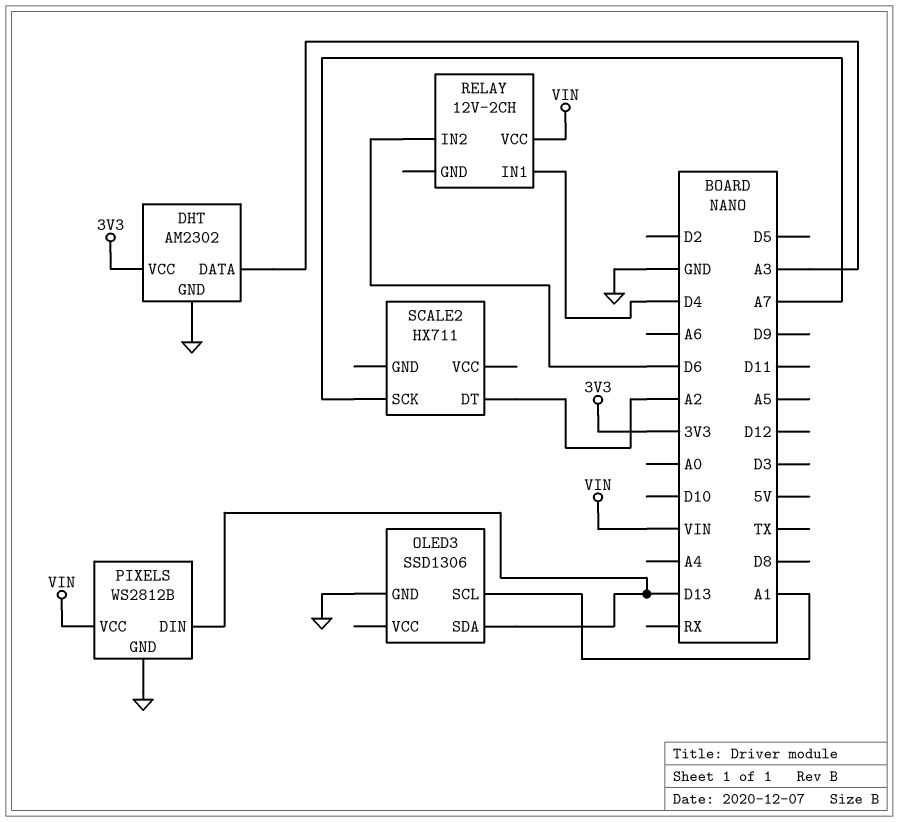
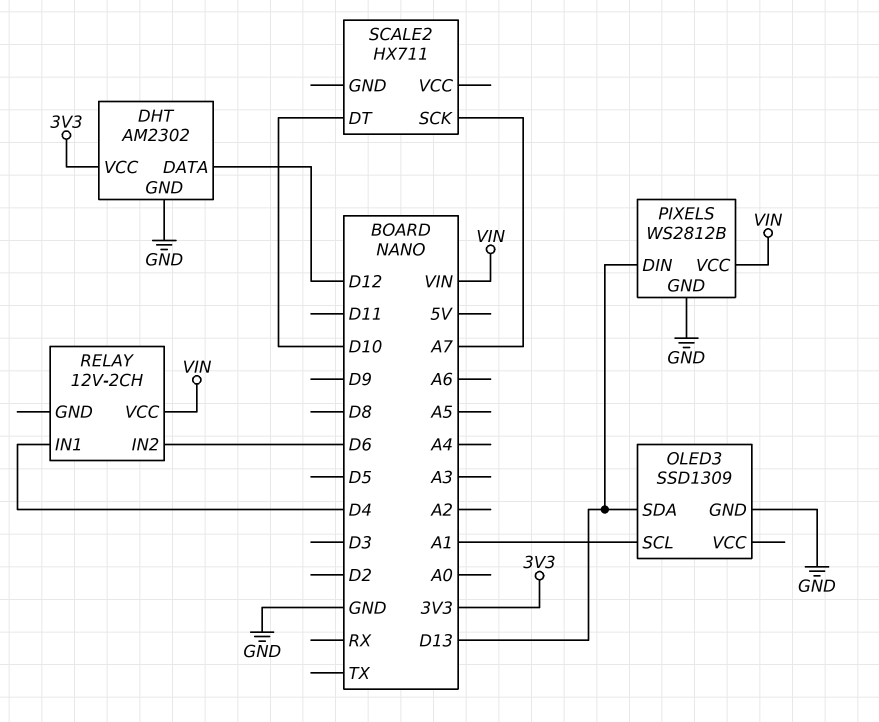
DHT pin DATA: A3 -> D12
OLED3: SSD1306 -> SSD1309
SCALE2 pin DT: A2 -> D10

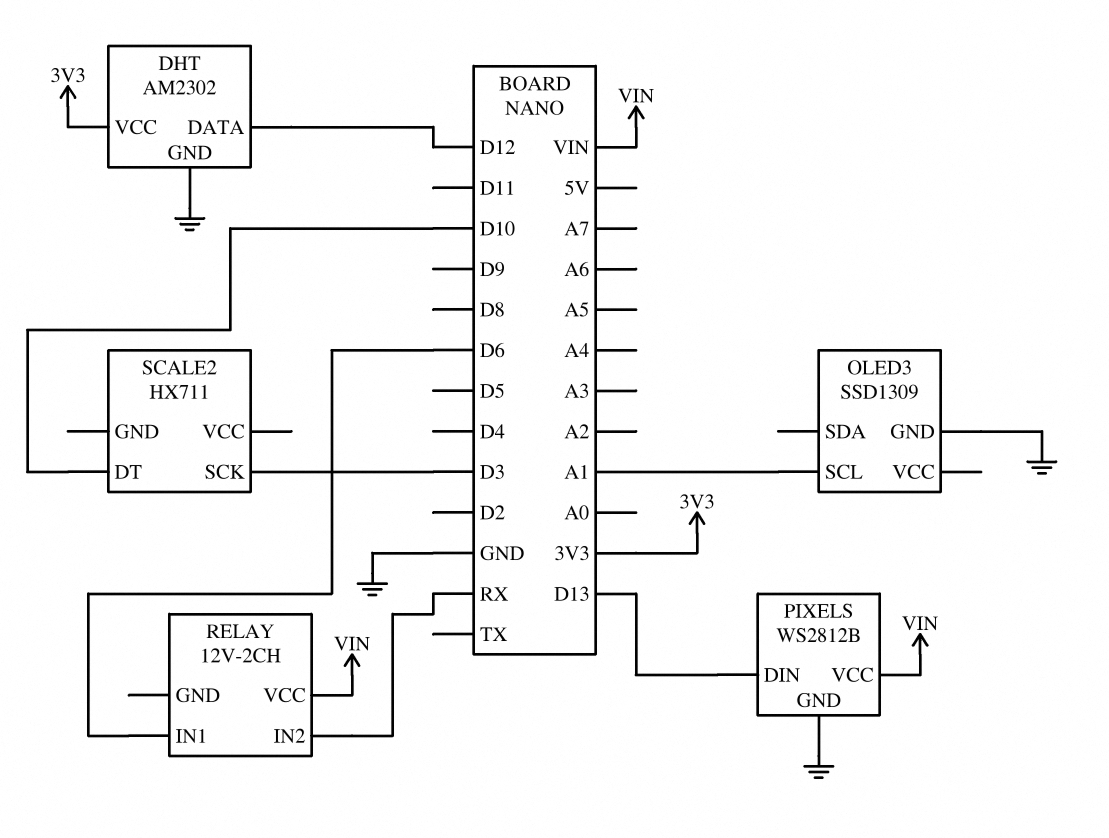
OLED3 pin SDA: D13 -> none
RELAY pin IN1: D4 -> D6
RELAY pin IN2: D6 -> RX
SCALE2 pin SCK: A7 -> D3

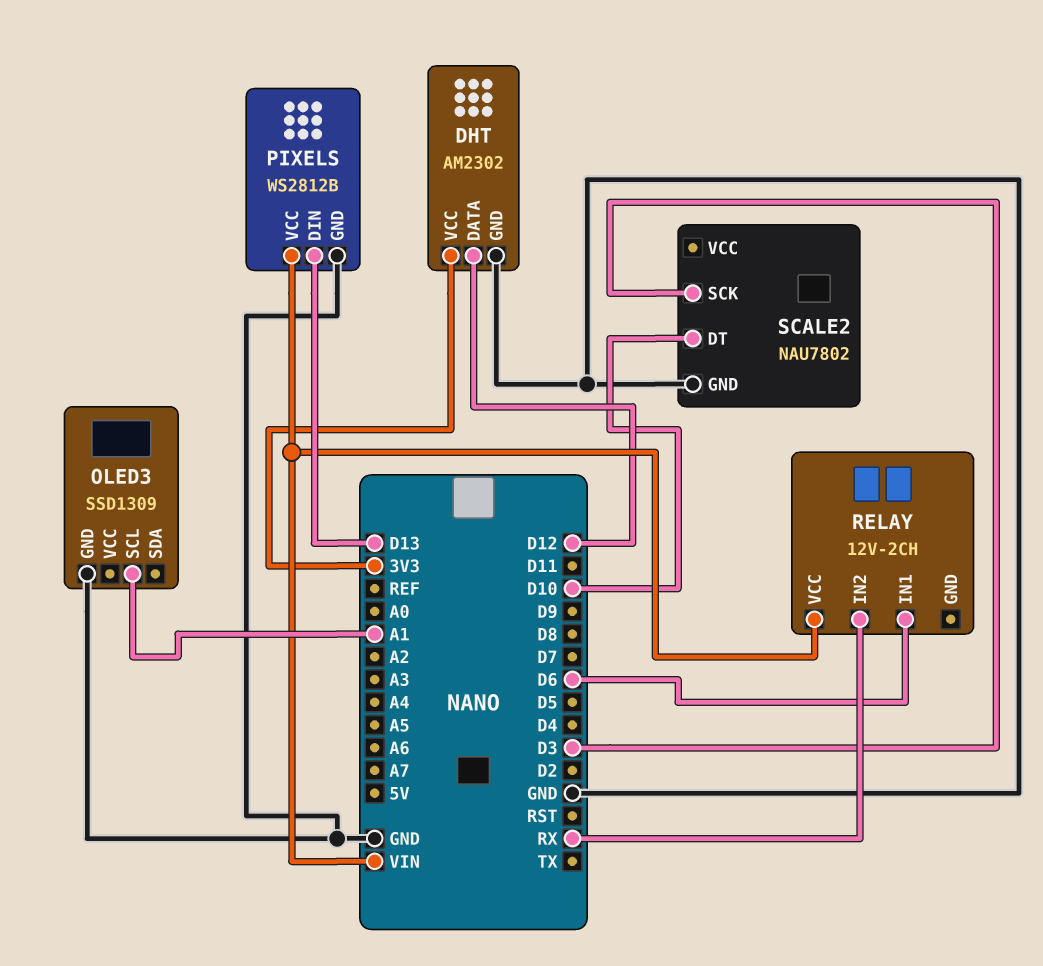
SCALE2: HX711 -> NAU7802
SCALE2 pin GND: none -> GND

